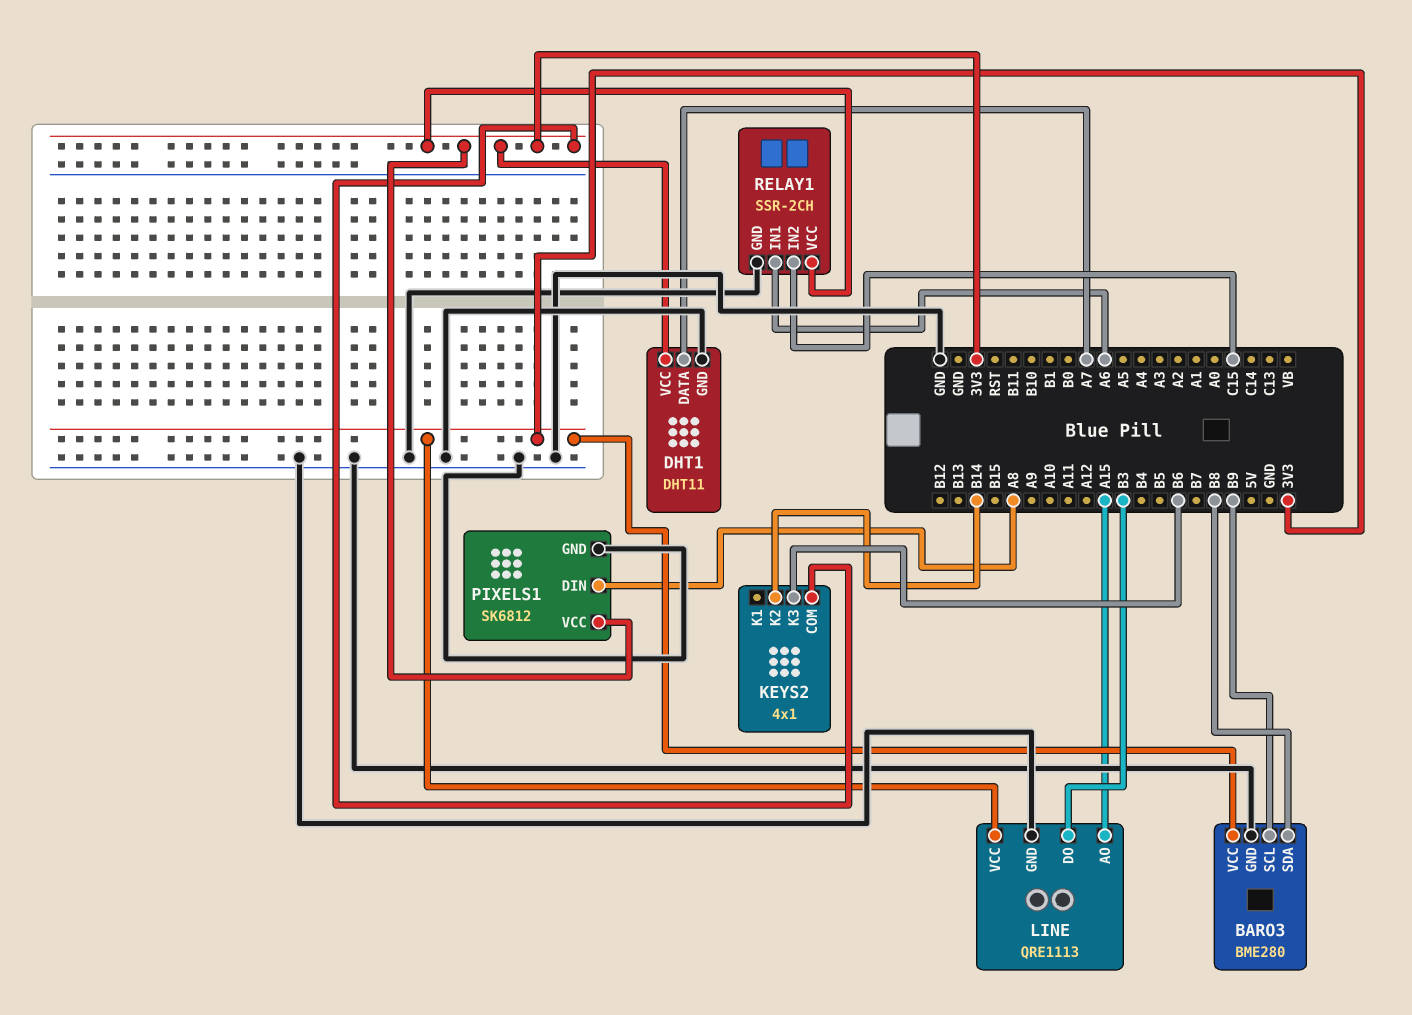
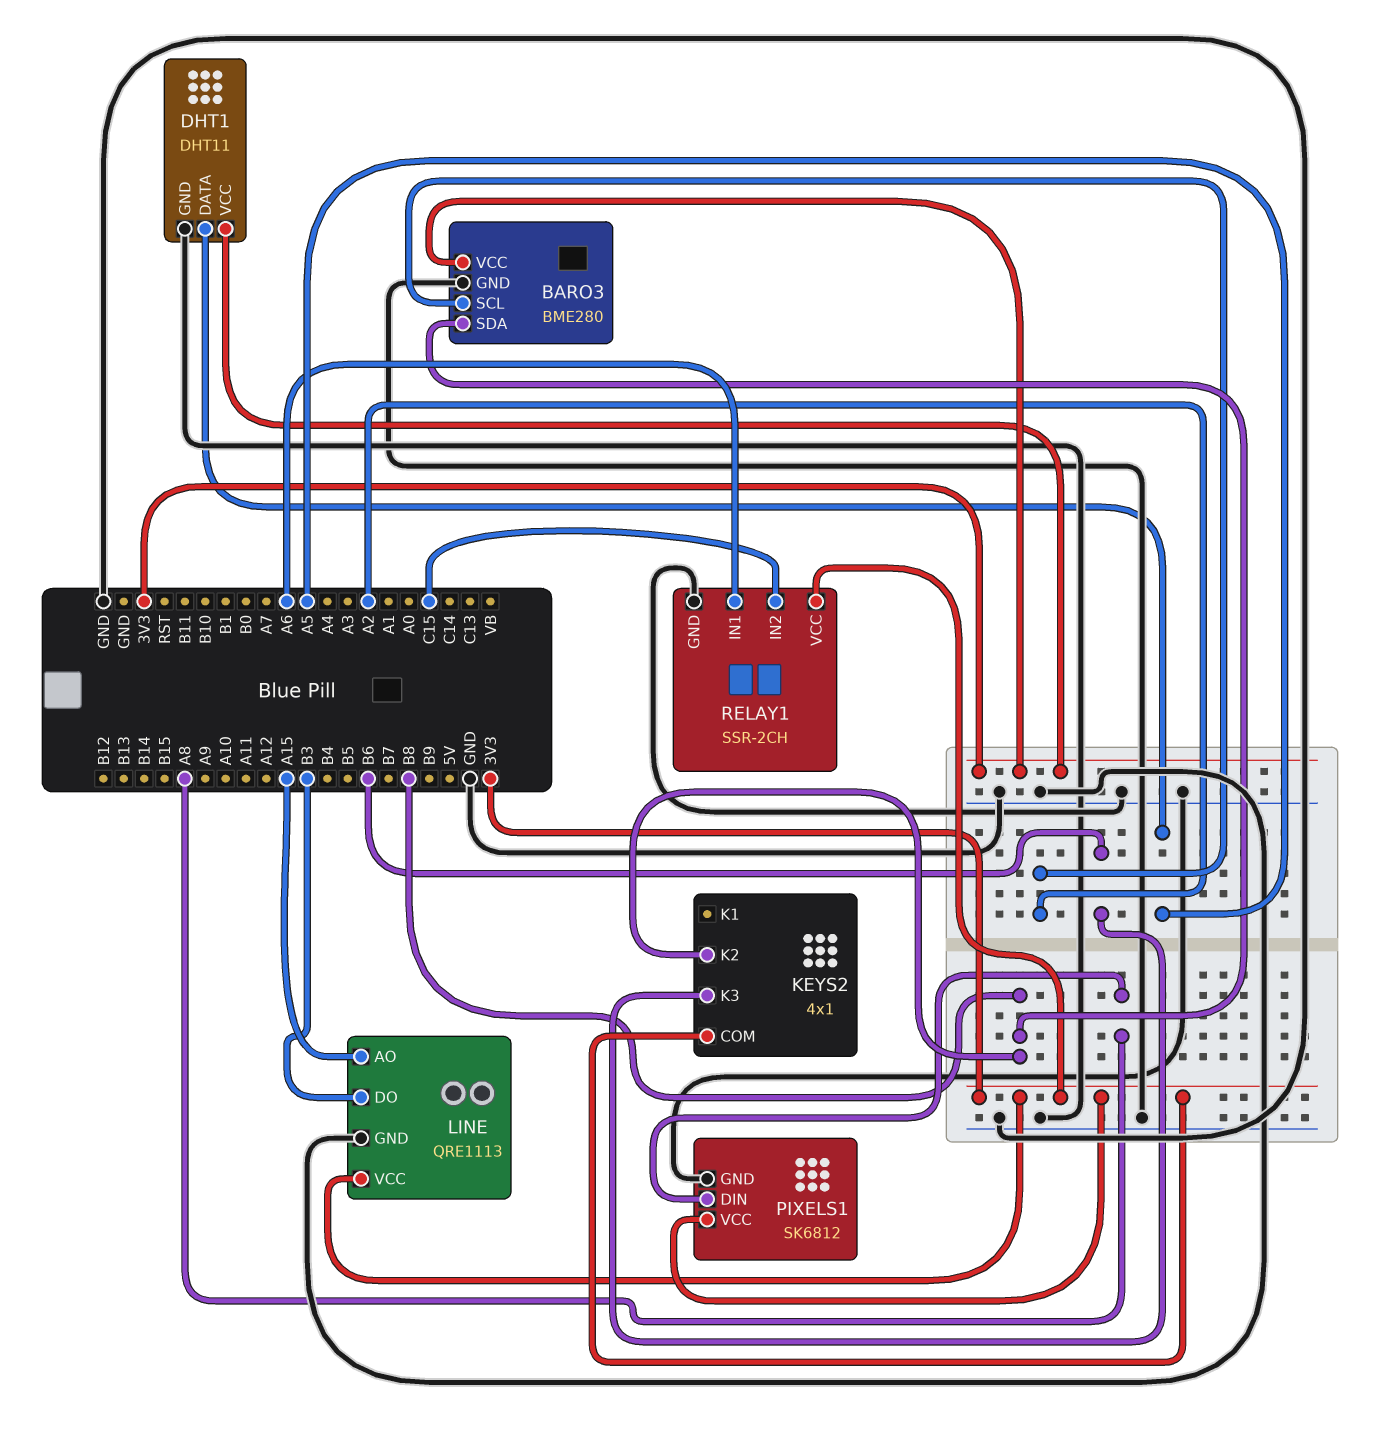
BARO3 pin SCL: B9 -> A2
DHT1 pin DATA: A7 -> A5
KEYS2 pin K2: B14 -> B8

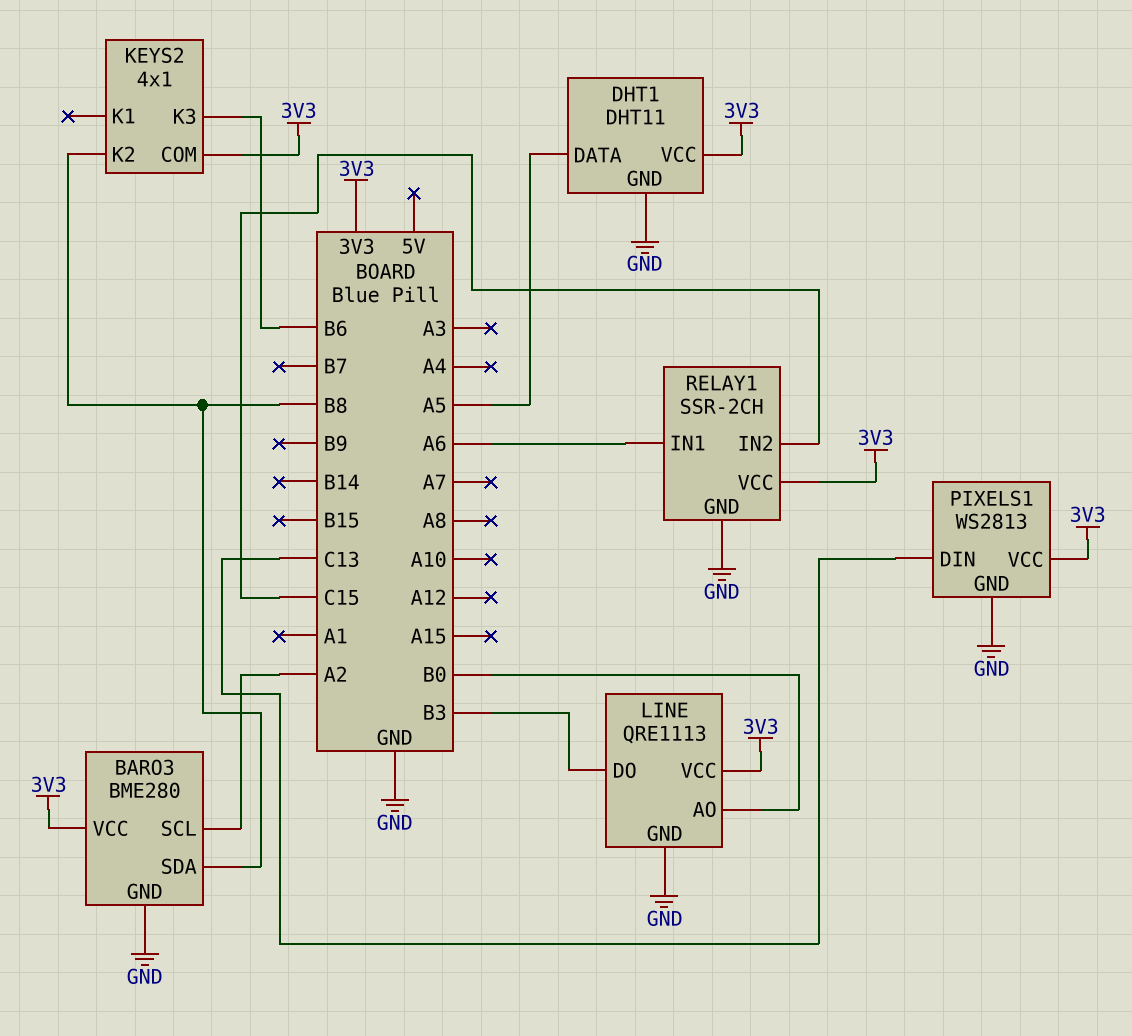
LINE pin AO: A15 -> B0
PIXELS1: SK6812 -> WS2813
PIXELS1 pin DIN: A8 -> C13

